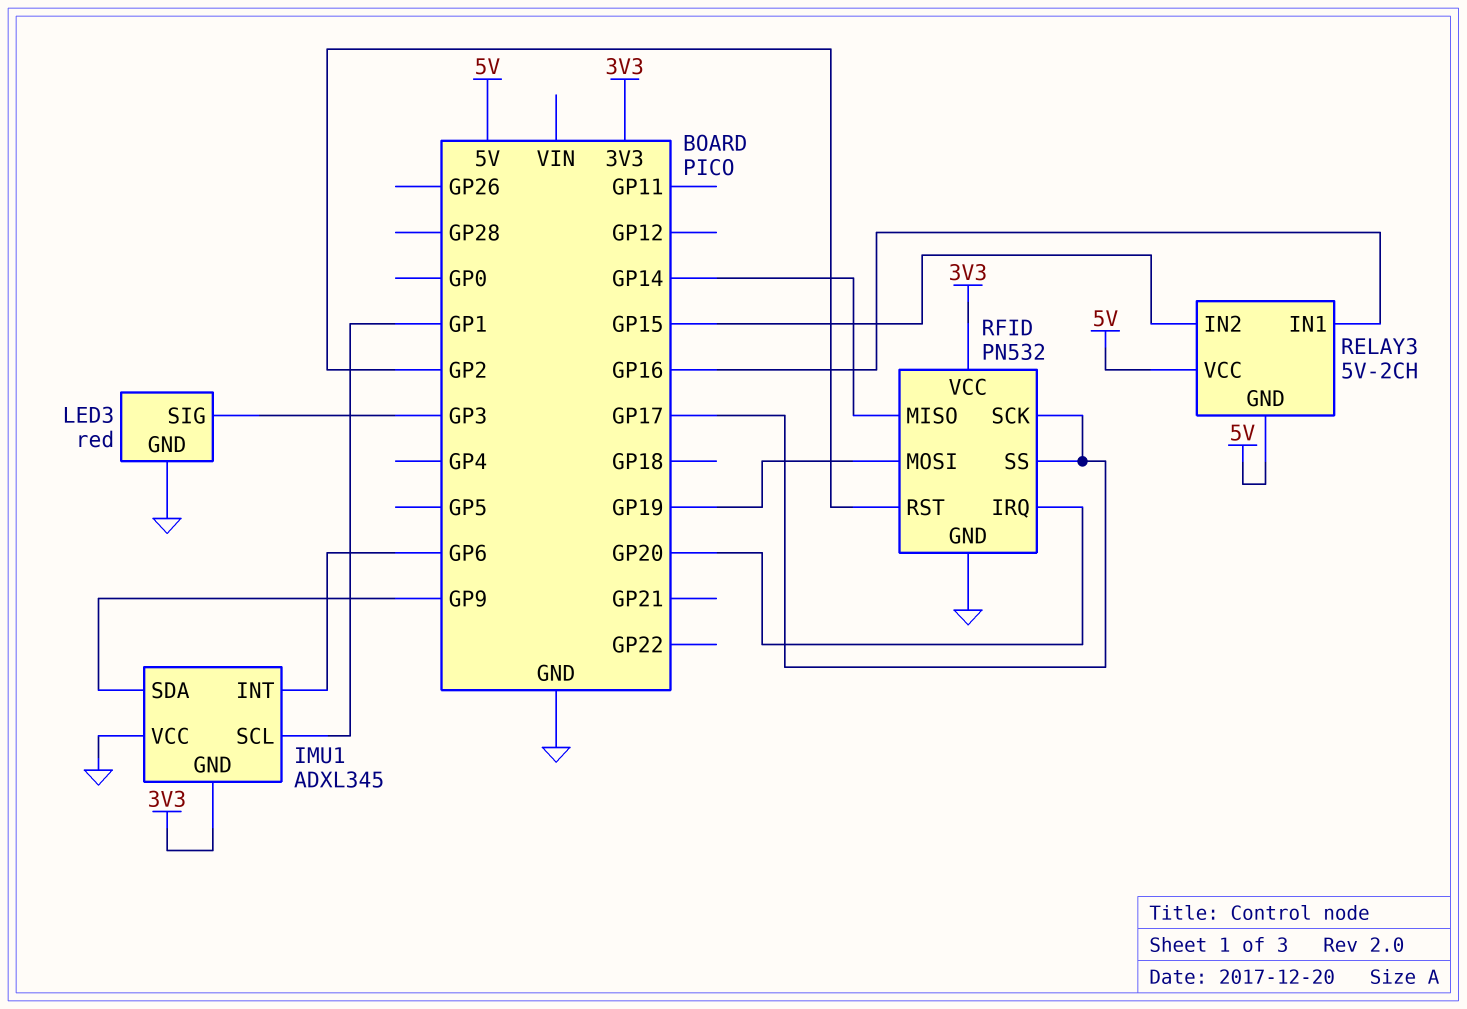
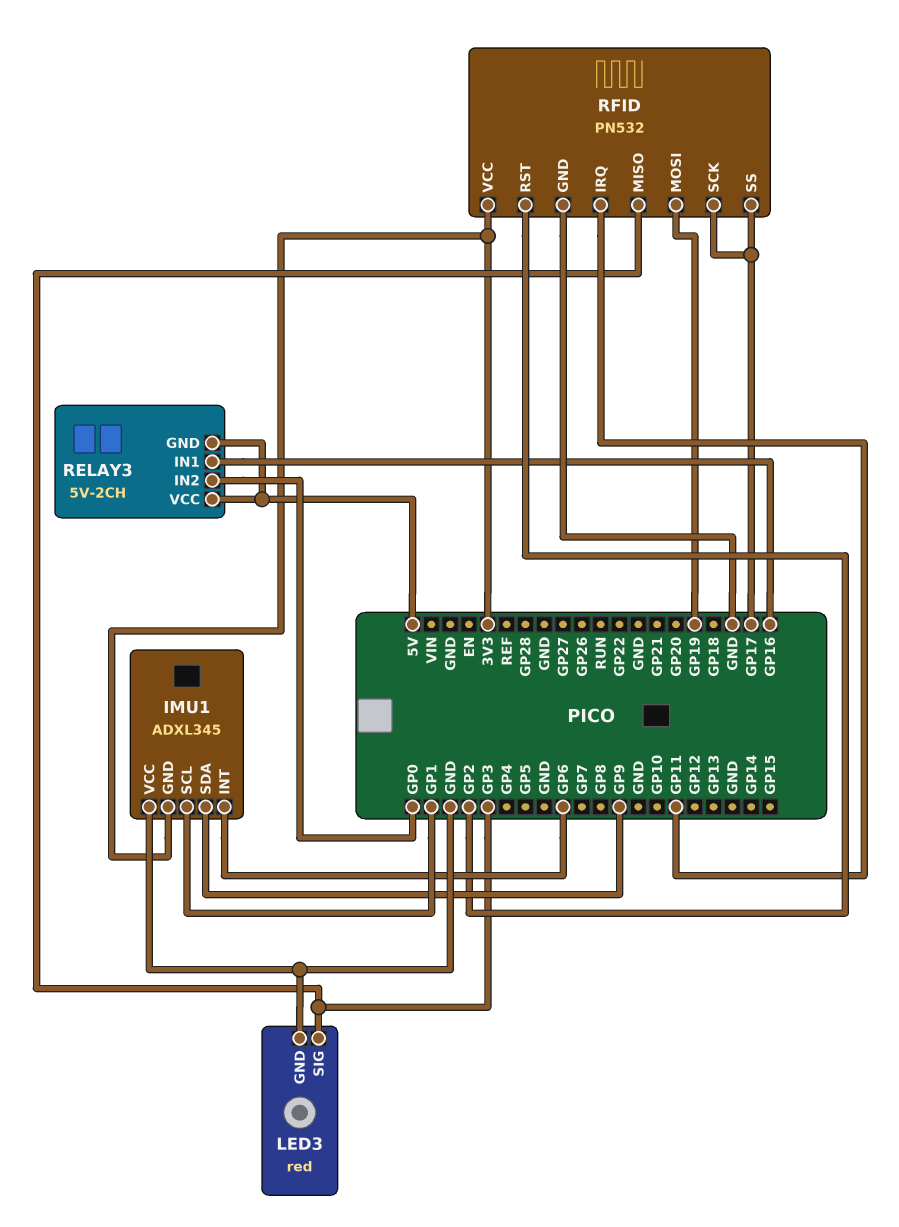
RELAY3 pin IN2: GP15 -> GP0
RFID pin IRQ: GP20 -> GP11
RFID pin MISO: GP14 -> GP3

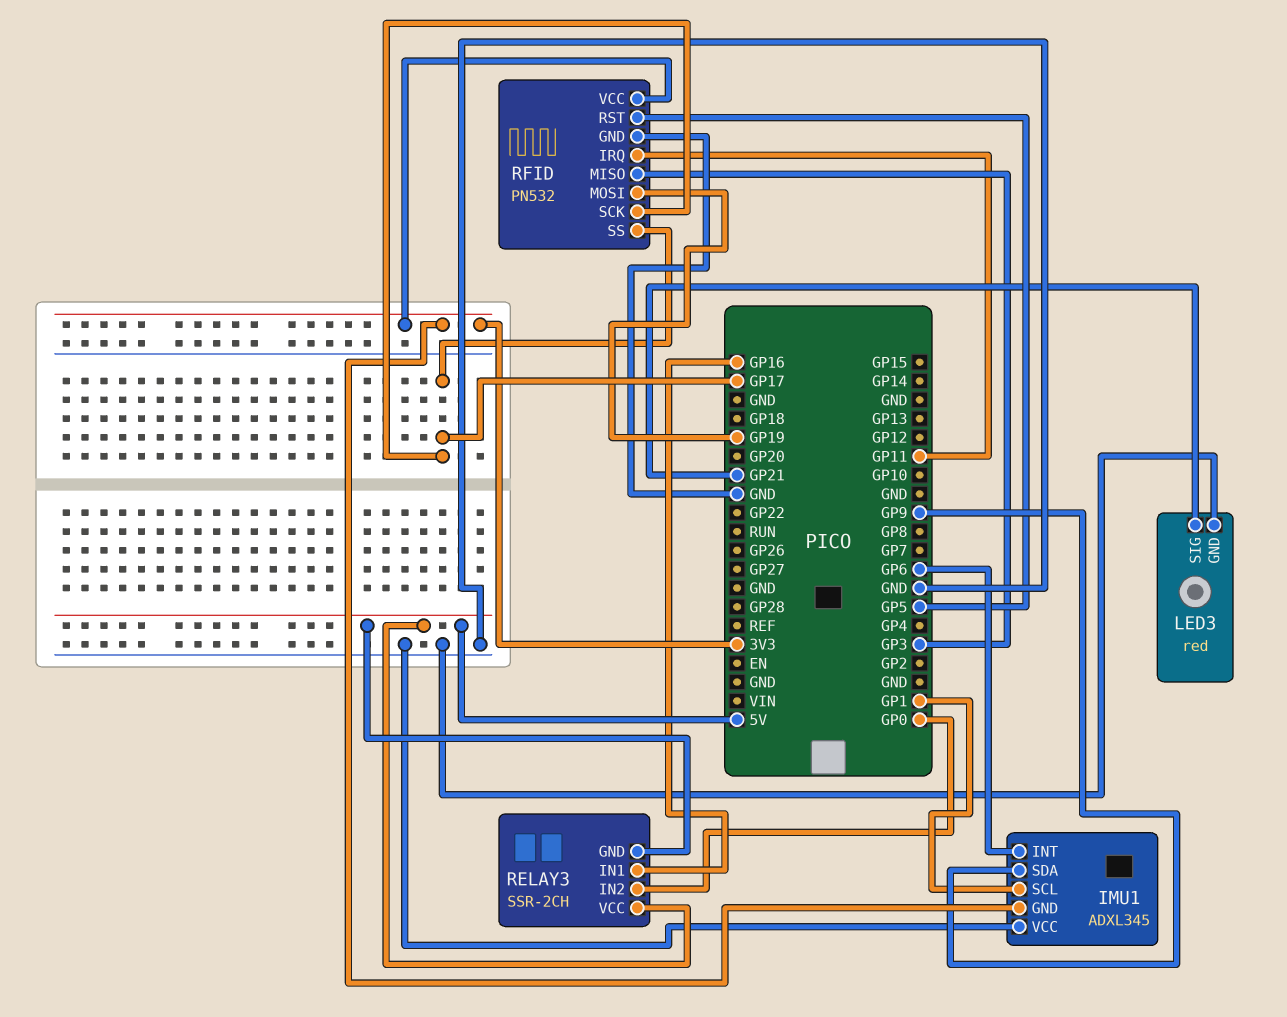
LED3 pin SIG: GP3 -> GP21
RELAY3: 5V-2CH -> SSR-2CH
RFID pin RST: GP2 -> GP5

